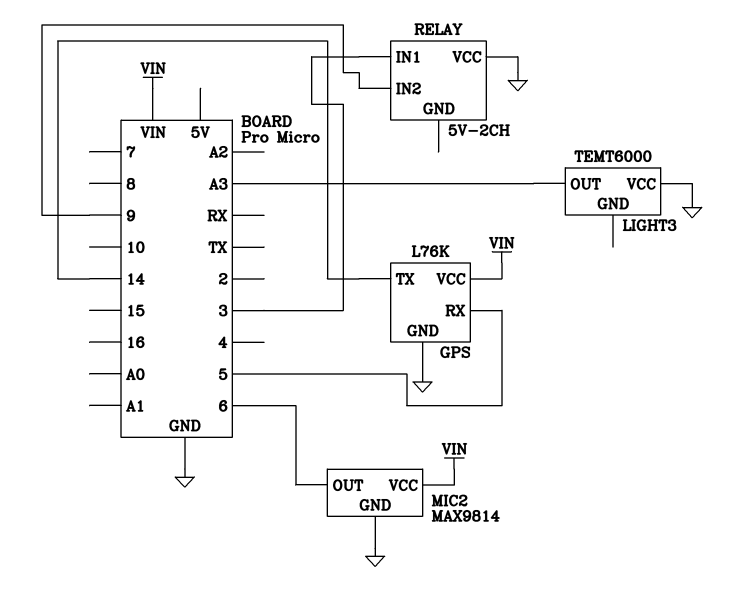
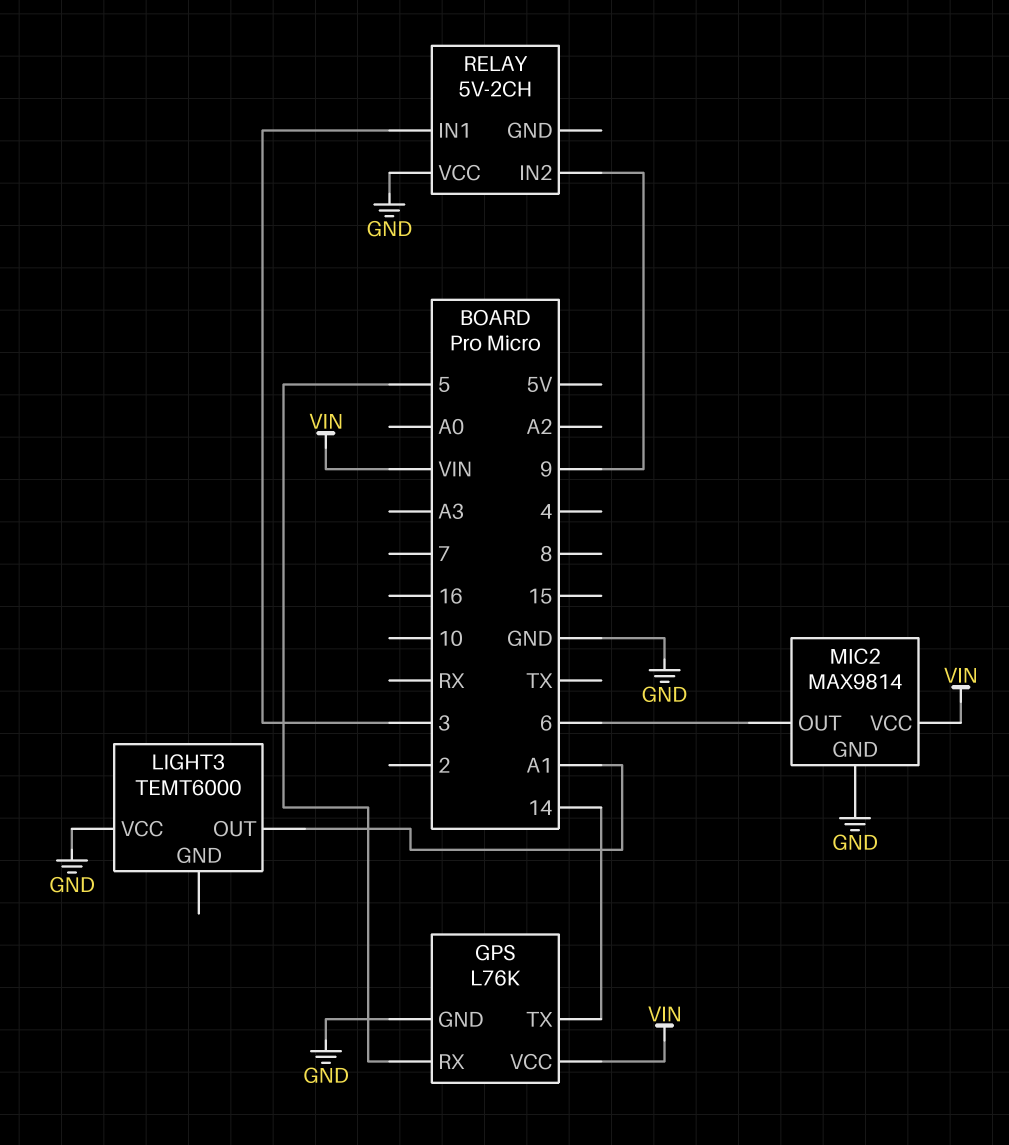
LIGHT3 pin OUT: A3 -> A1

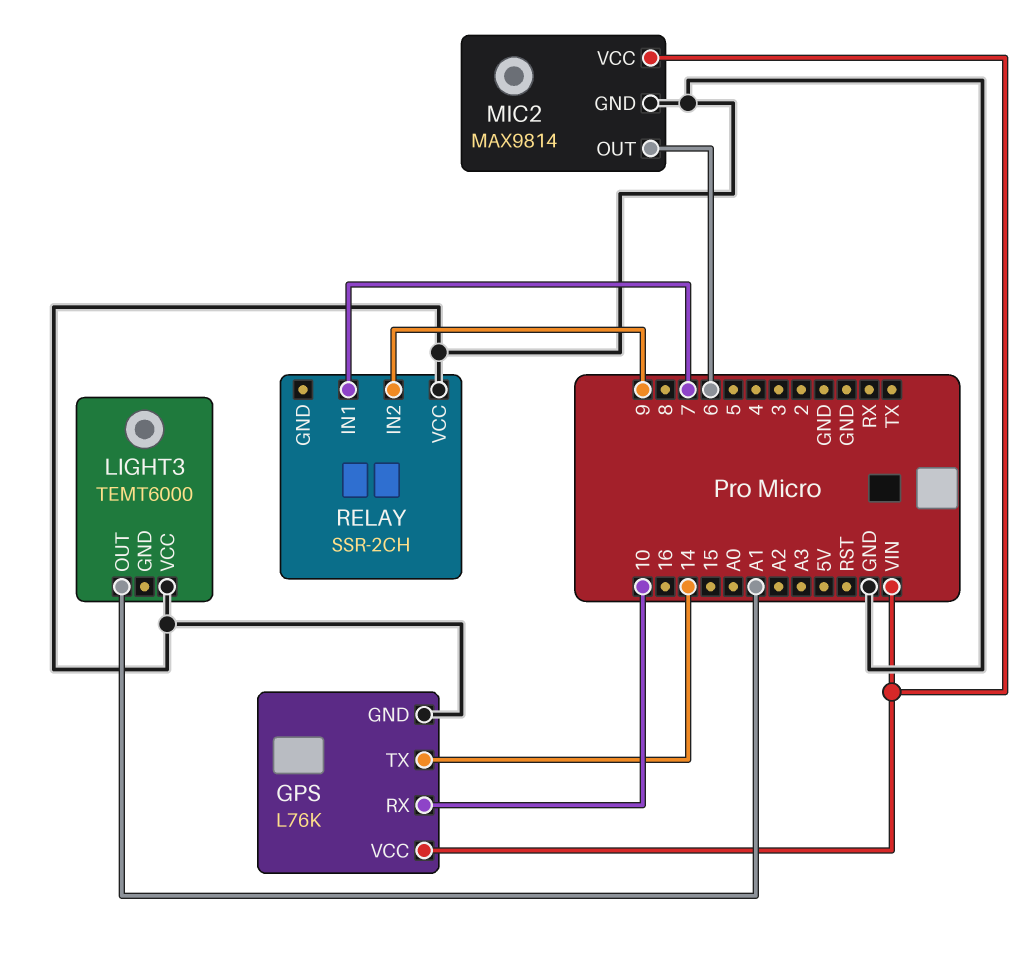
GPS pin RX: 5 -> 10
RELAY: 5V-2CH -> SSR-2CH
RELAY pin IN1: 3 -> 7

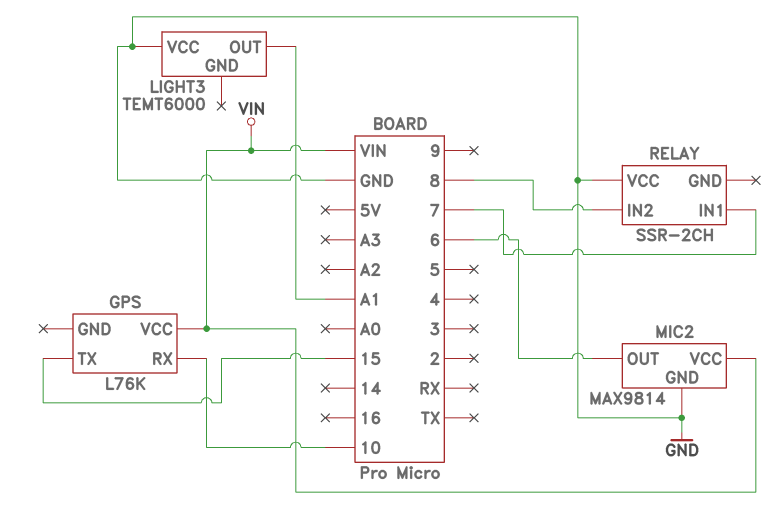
GPS pin GND: GND -> none
GPS pin TX: 14 -> 15
RELAY pin IN2: 9 -> 8

